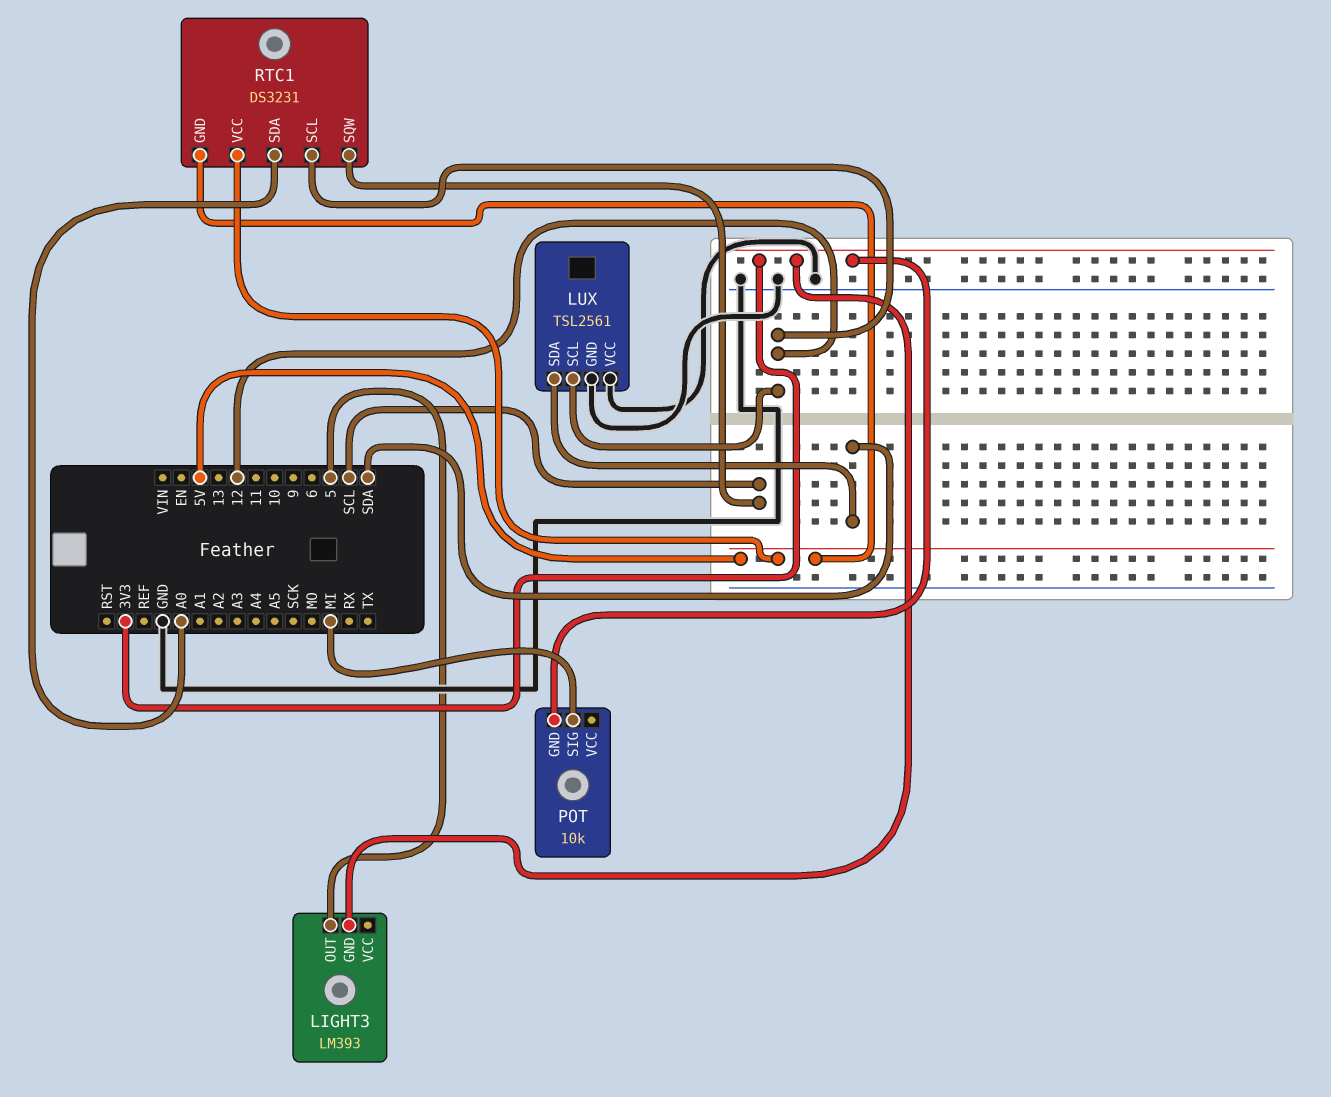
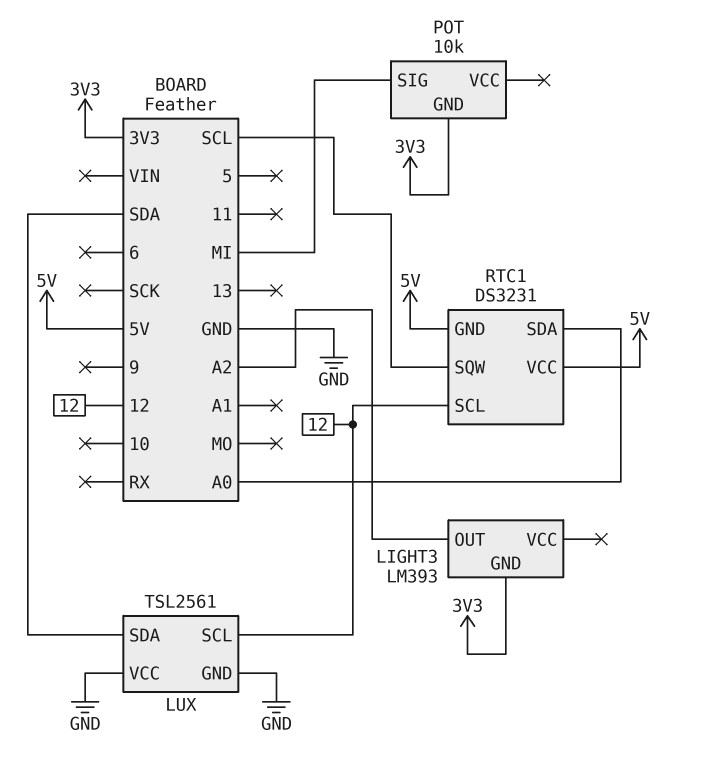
LIGHT3 pin OUT: 5 -> A2

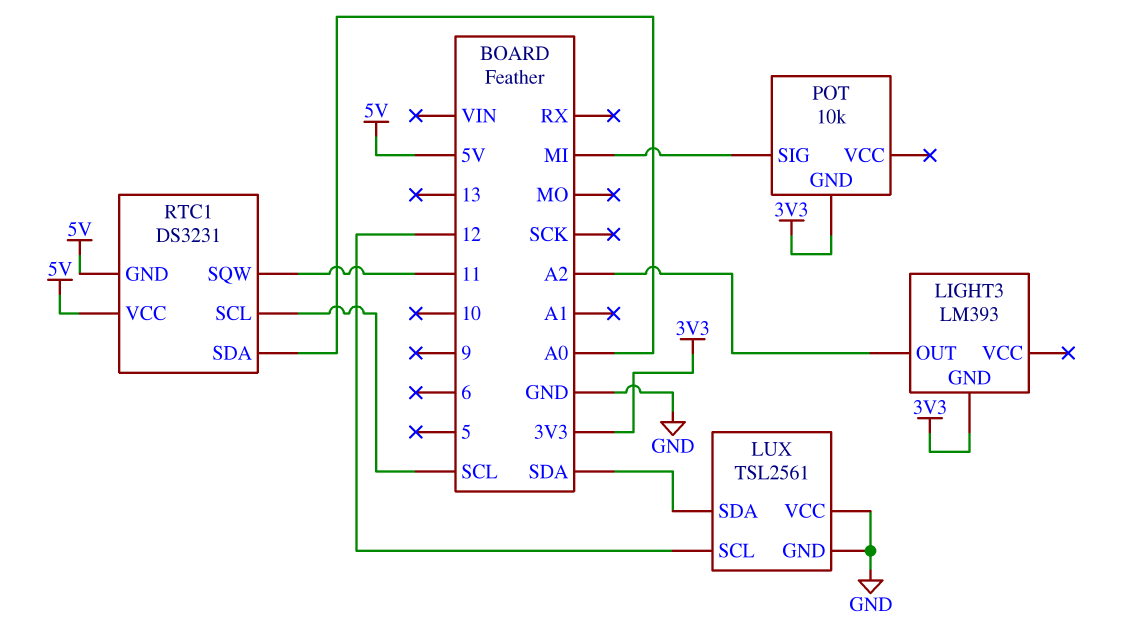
RTC1 pin SCL: 12 -> SCL
RTC1 pin SQW: SCL -> 11

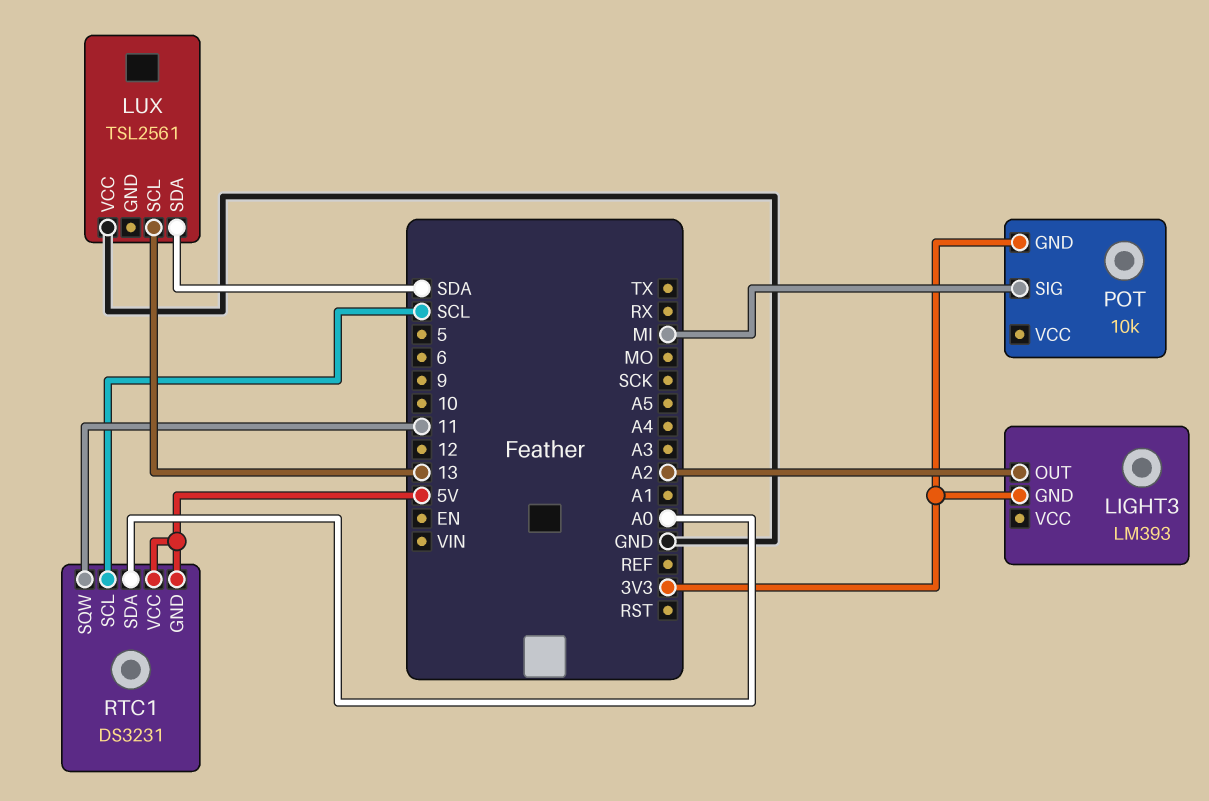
LUX pin GND: GND -> none
LUX pin SCL: 12 -> 13

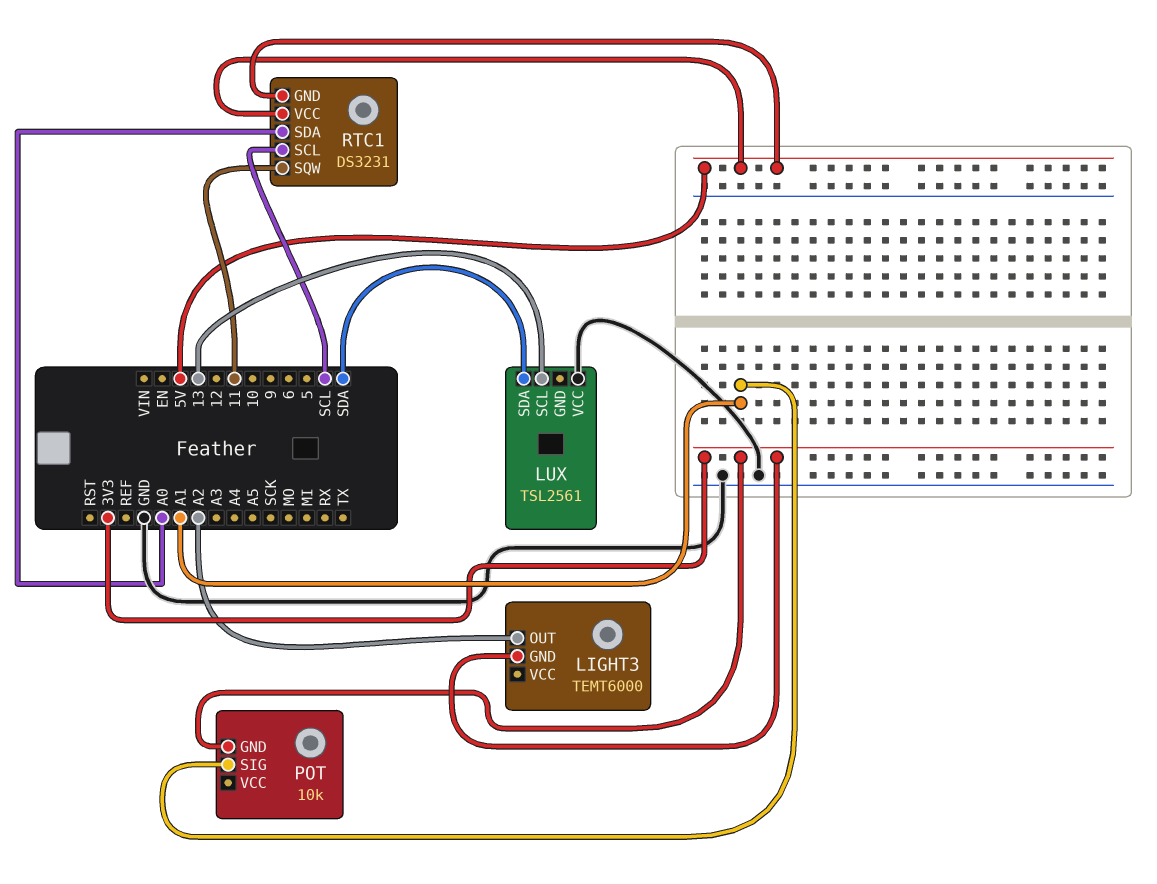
LIGHT3: LM393 -> TEMT6000
POT pin SIG: MI -> A1

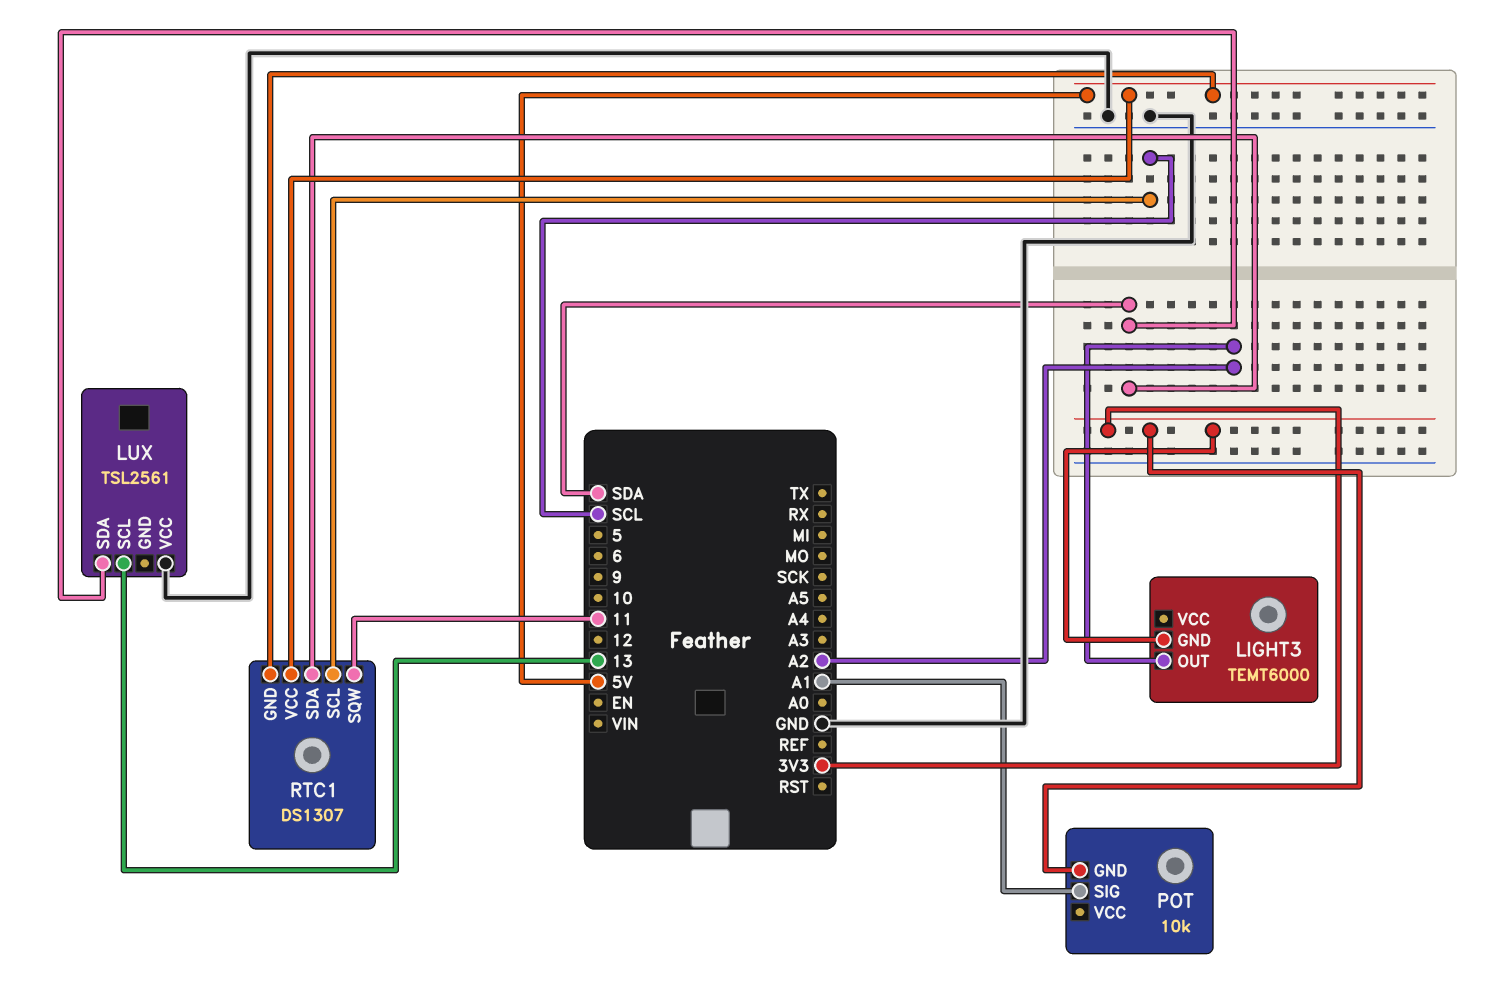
RTC1: DS3231 -> DS1307
RTC1 pin SDA: A0 -> SDA

